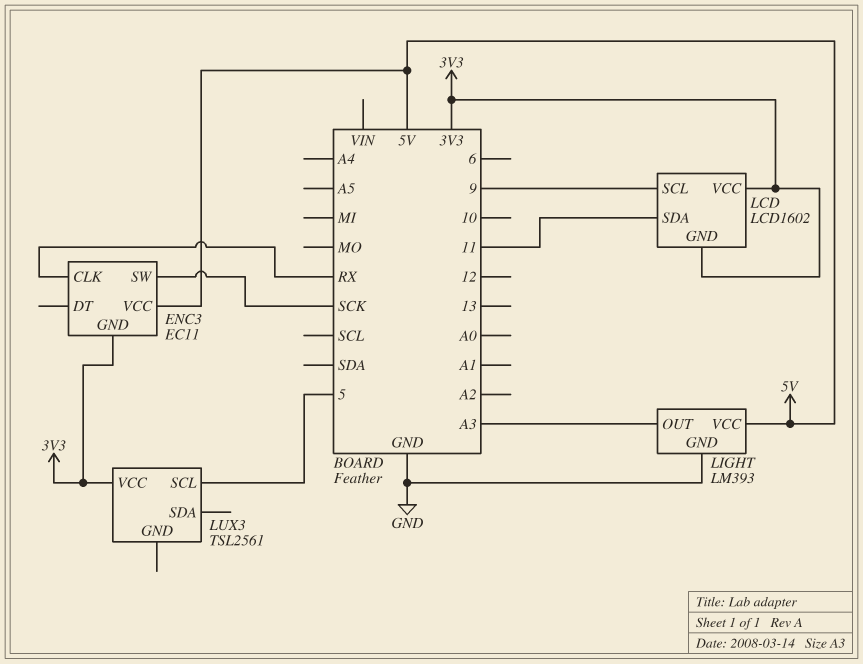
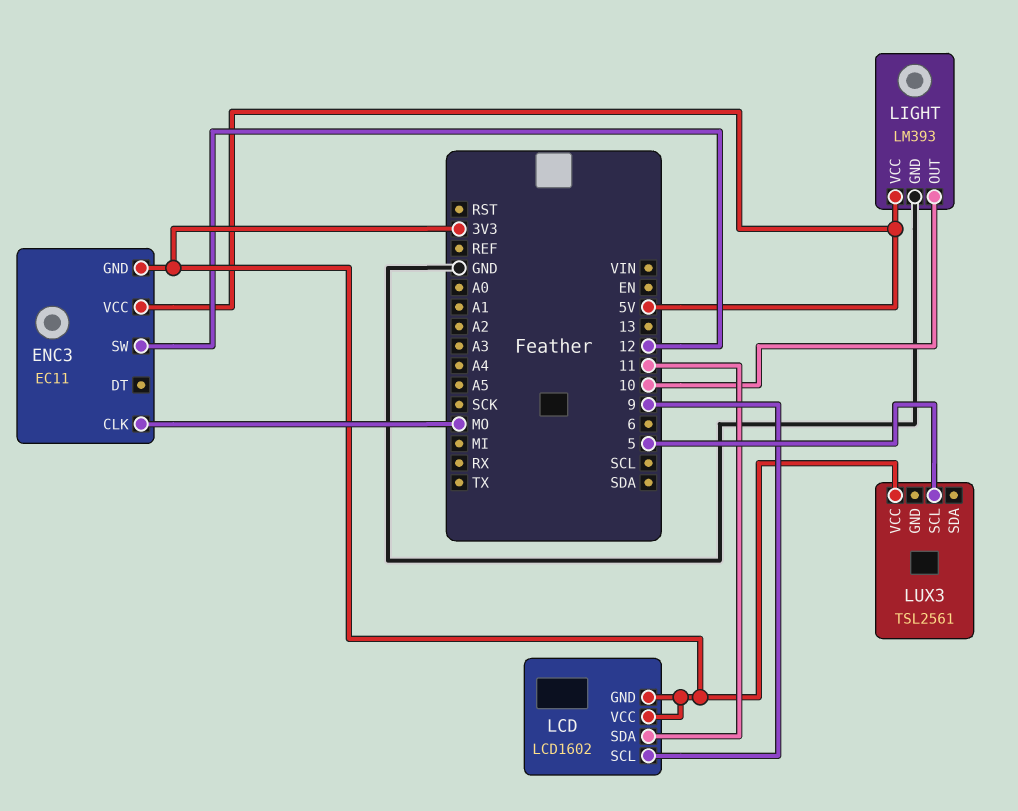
ENC3 pin CLK: RX -> MO
ENC3 pin SW: SCK -> 12
LIGHT pin OUT: A3 -> 10

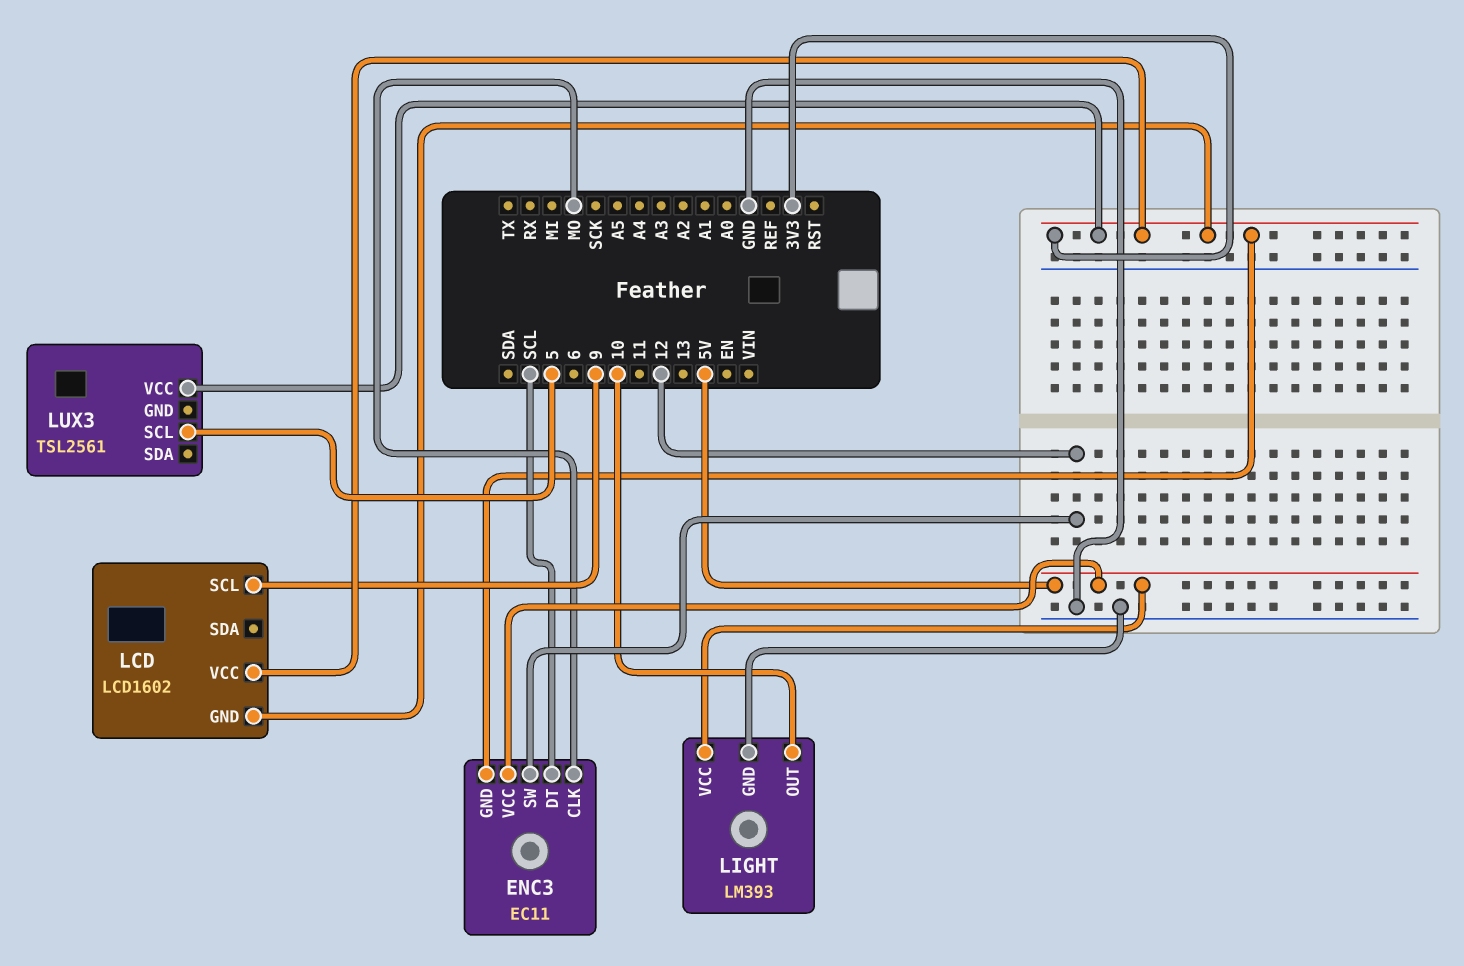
ENC3 pin DT: none -> SCL
LCD pin SDA: 11 -> none

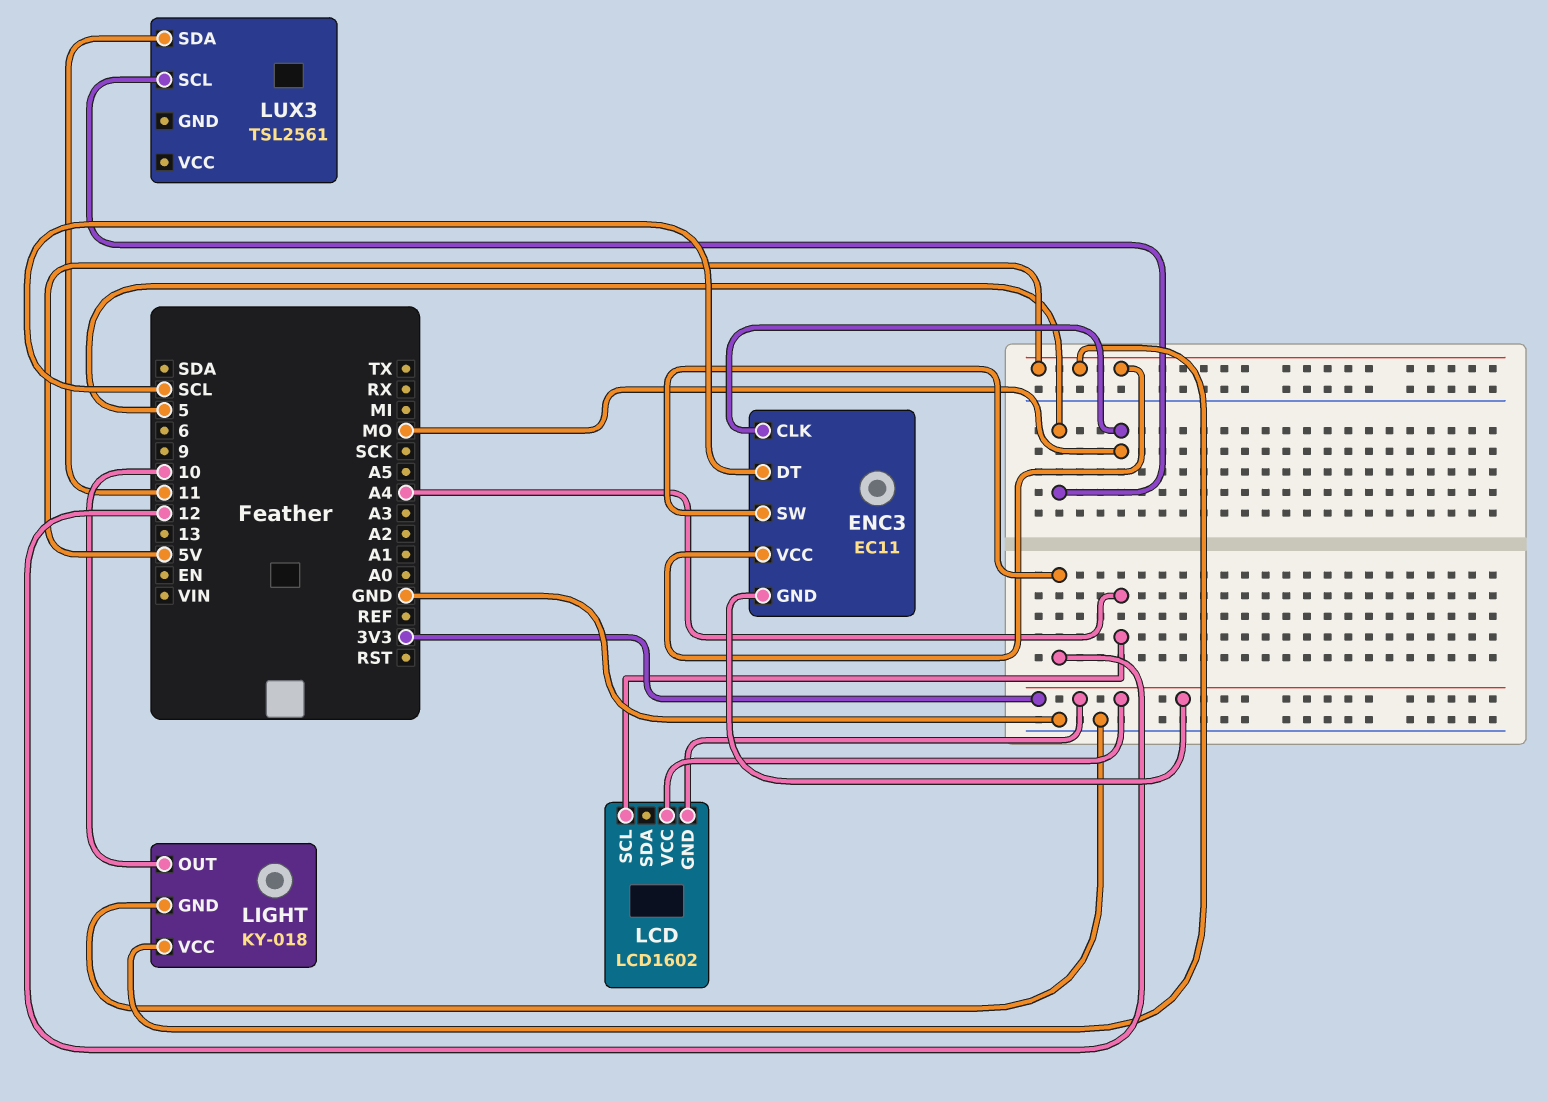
LCD pin SCL: 9 -> A4
LIGHT: LM393 -> KY-018
LUX3 pin SDA: none -> 11
LUX3 pin VCC: 3V3 -> none

